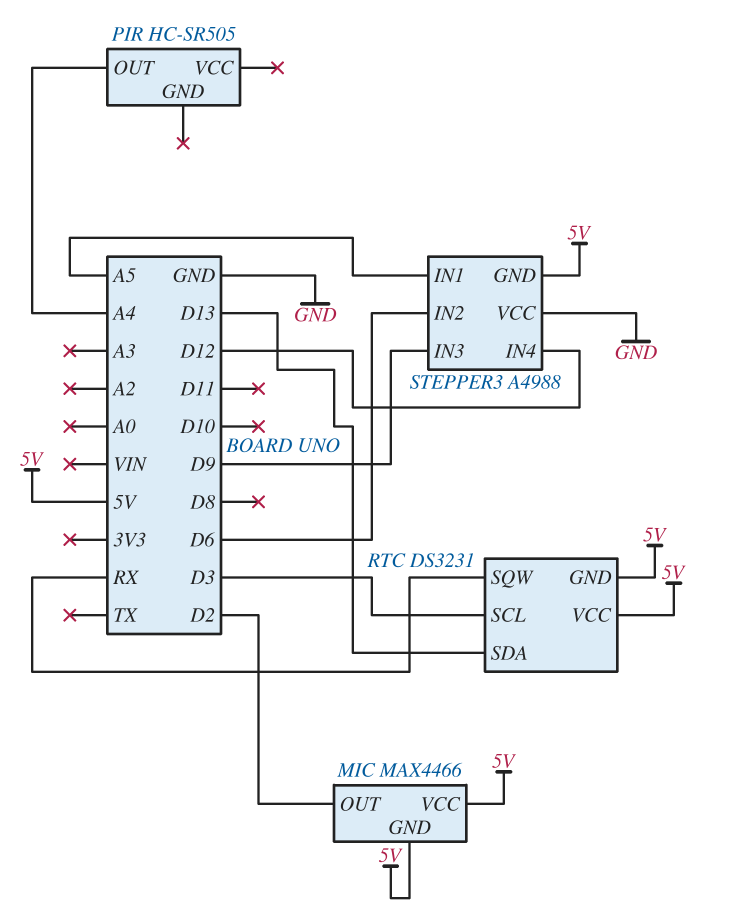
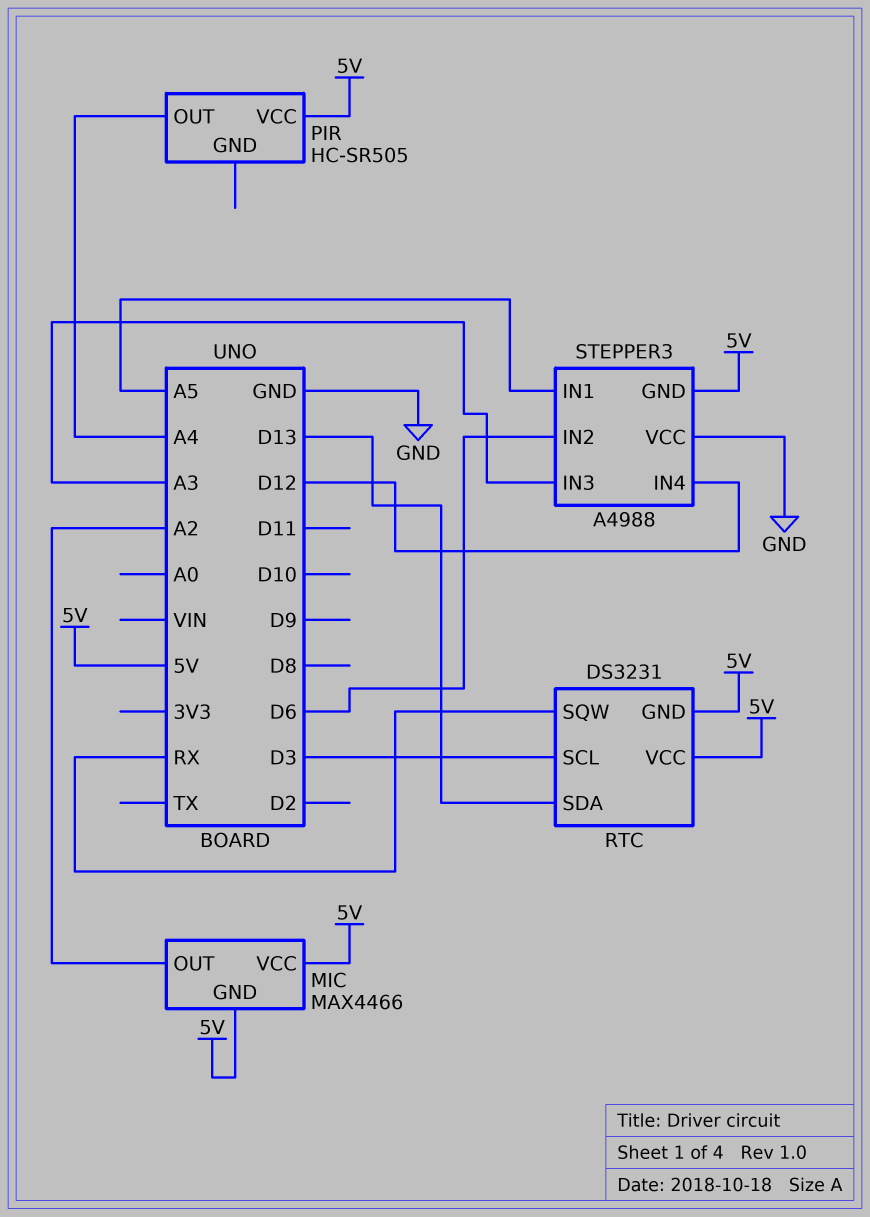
MIC pin OUT: D2 -> A2
PIR pin VCC: none -> 5V
STEPPER3 pin IN3: D9 -> A3

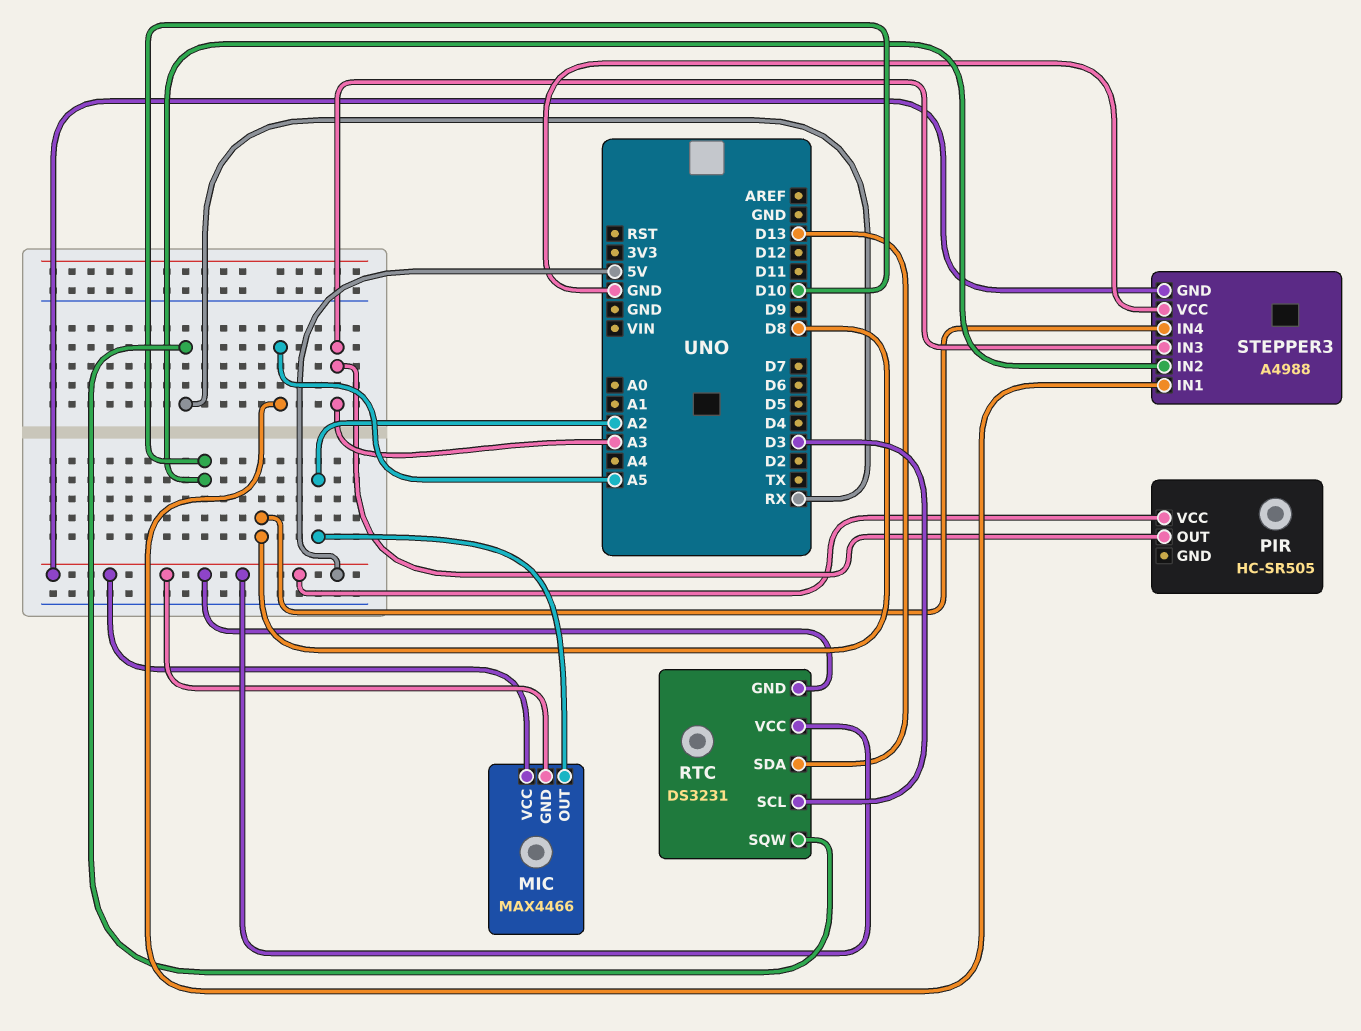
PIR pin OUT: A4 -> A3
STEPPER3 pin IN2: D6 -> D10
STEPPER3 pin IN4: D12 -> D8

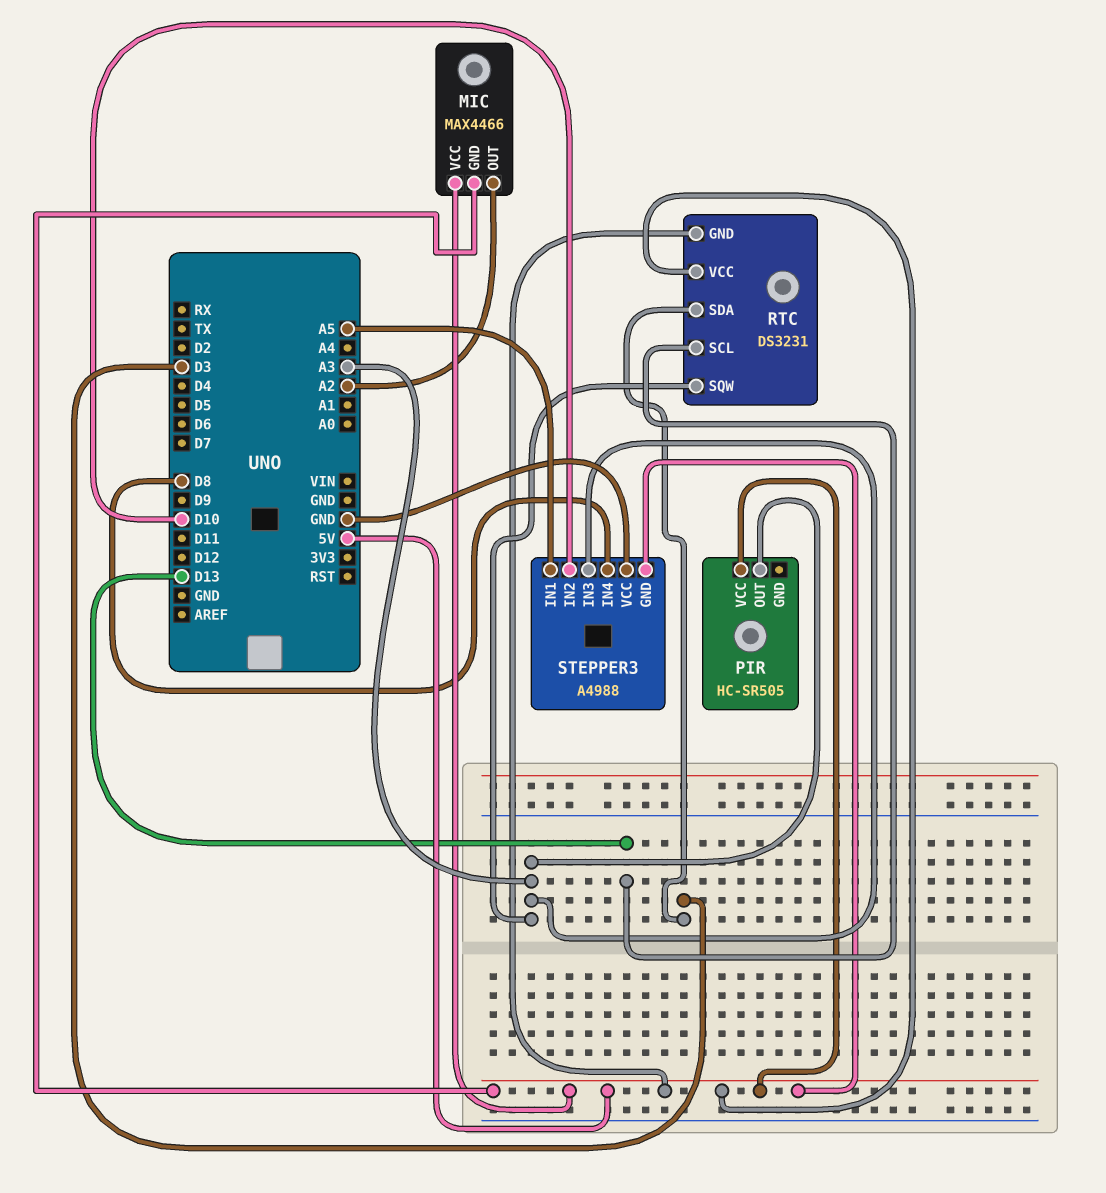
RTC pin SCL: D3 -> D13
RTC pin SDA: D13 -> D3
RTC pin SQW: RX -> A3

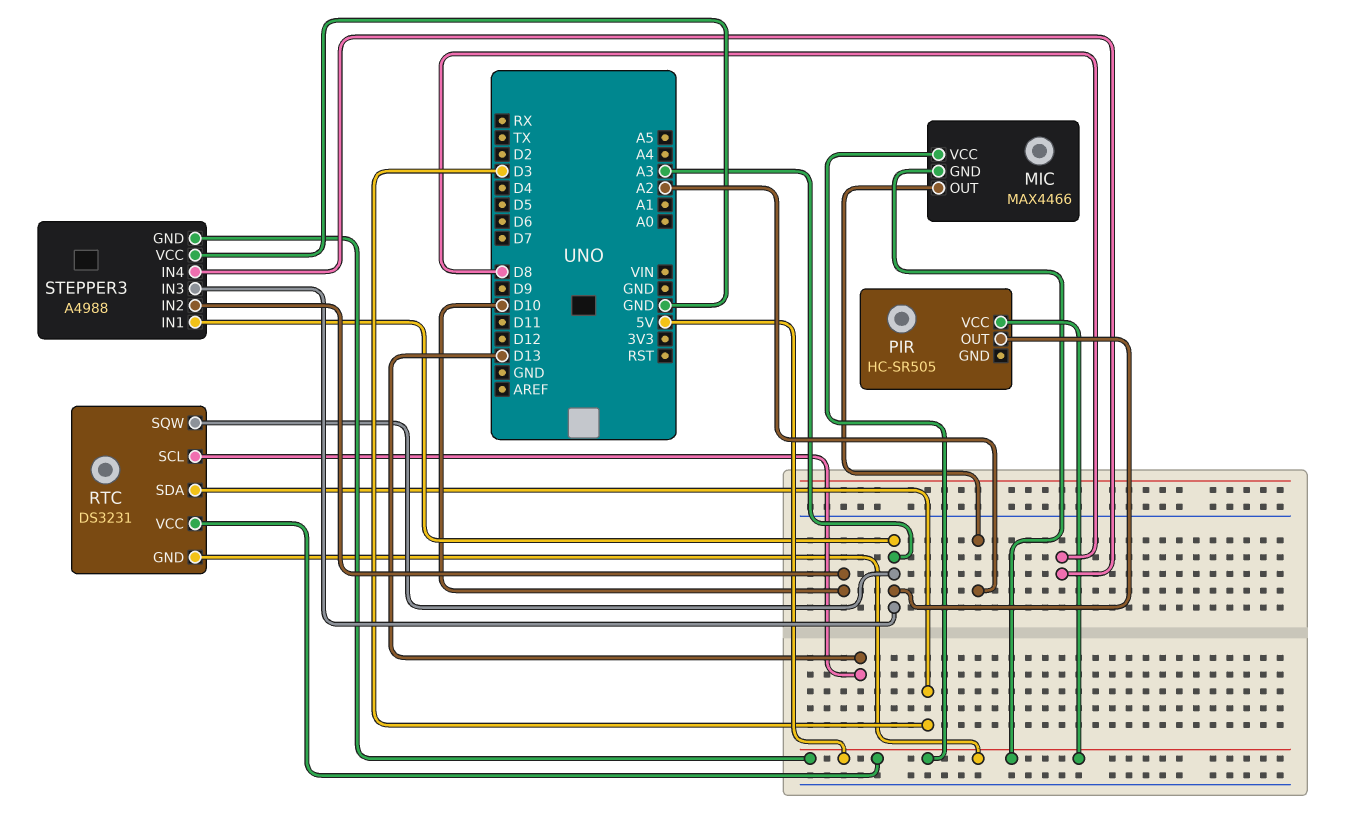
STEPPER3 pin IN1: A5 -> A3

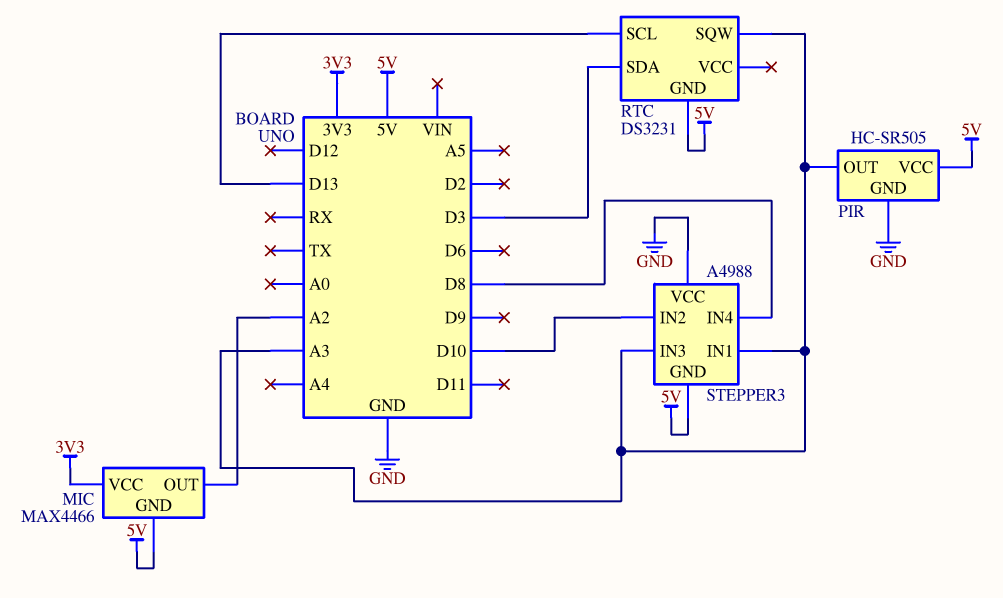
MIC pin VCC: 5V -> 3V3
PIR pin GND: none -> GND
RTC pin VCC: 5V -> none

